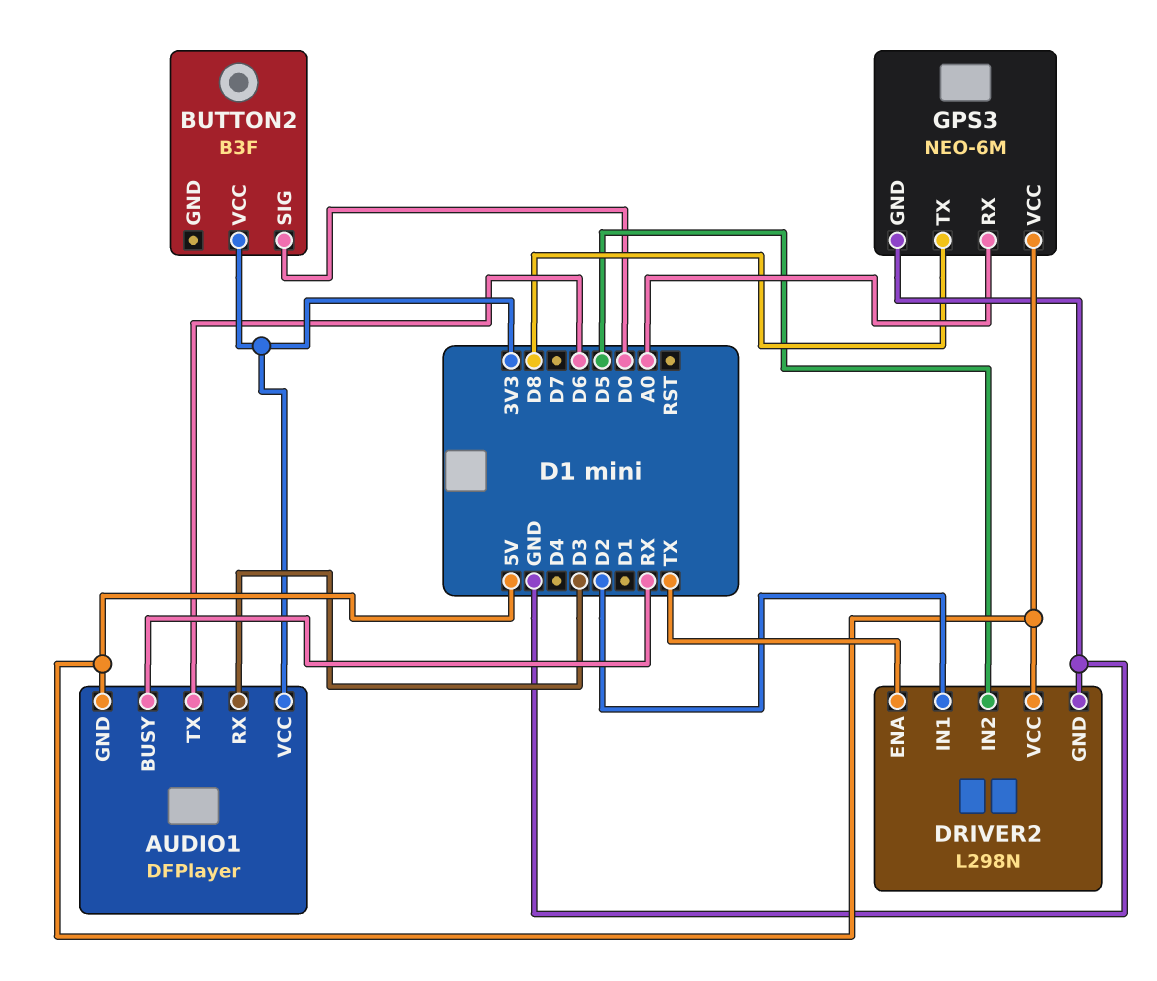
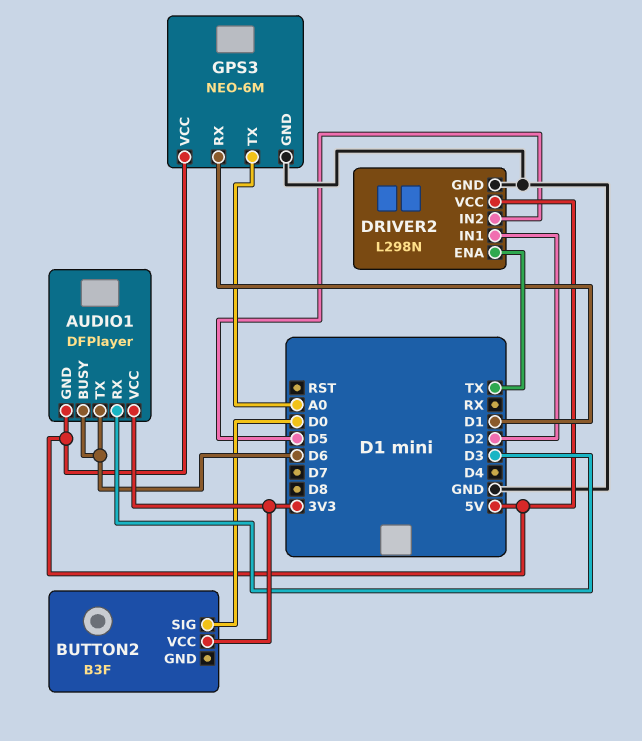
AUDIO1 pin BUSY: RX -> D6
GPS3 pin RX: A0 -> D1
GPS3 pin TX: D8 -> A0

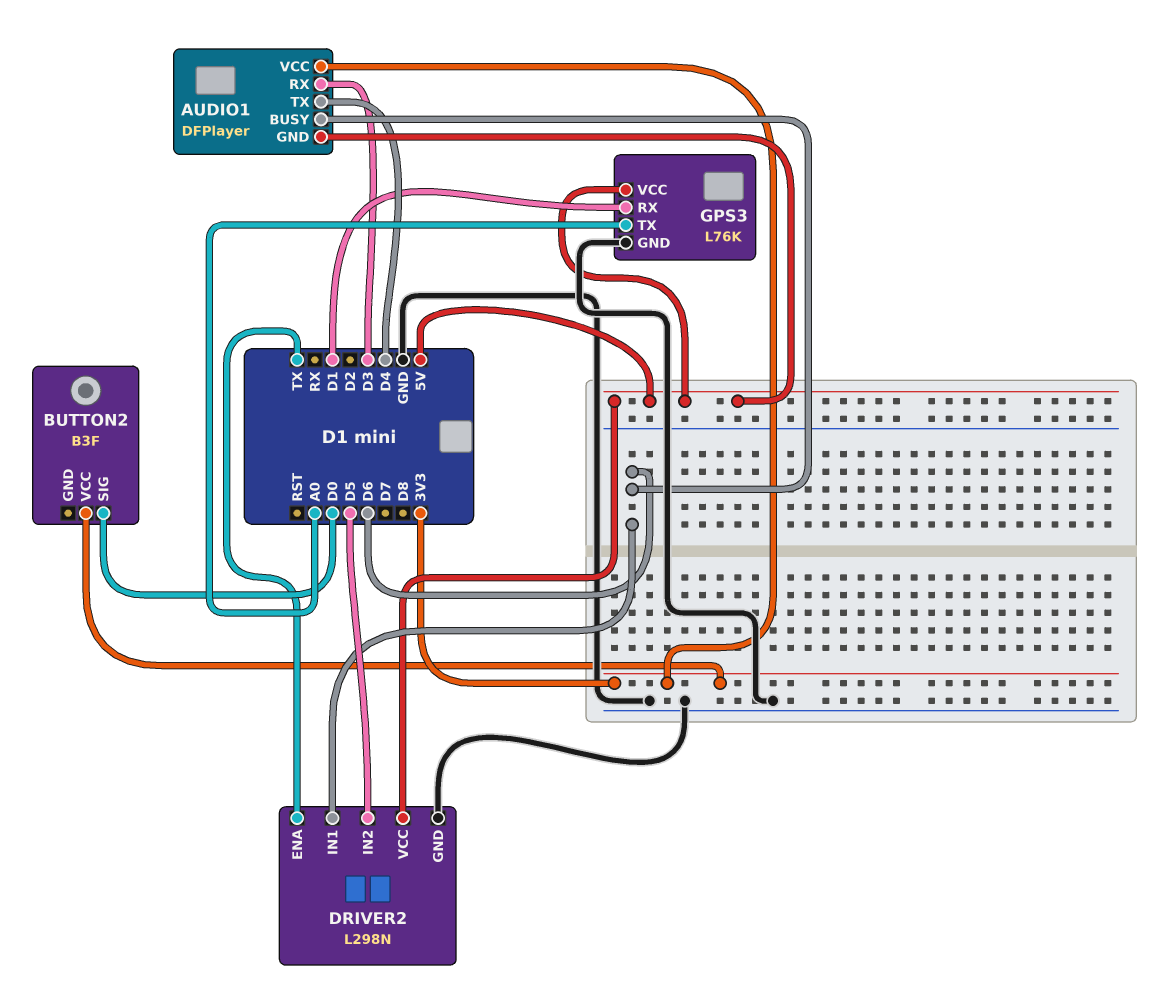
AUDIO1 pin TX: D6 -> D4
DRIVER2 pin IN1: D2 -> D6
GPS3: NEO-6M -> L76K

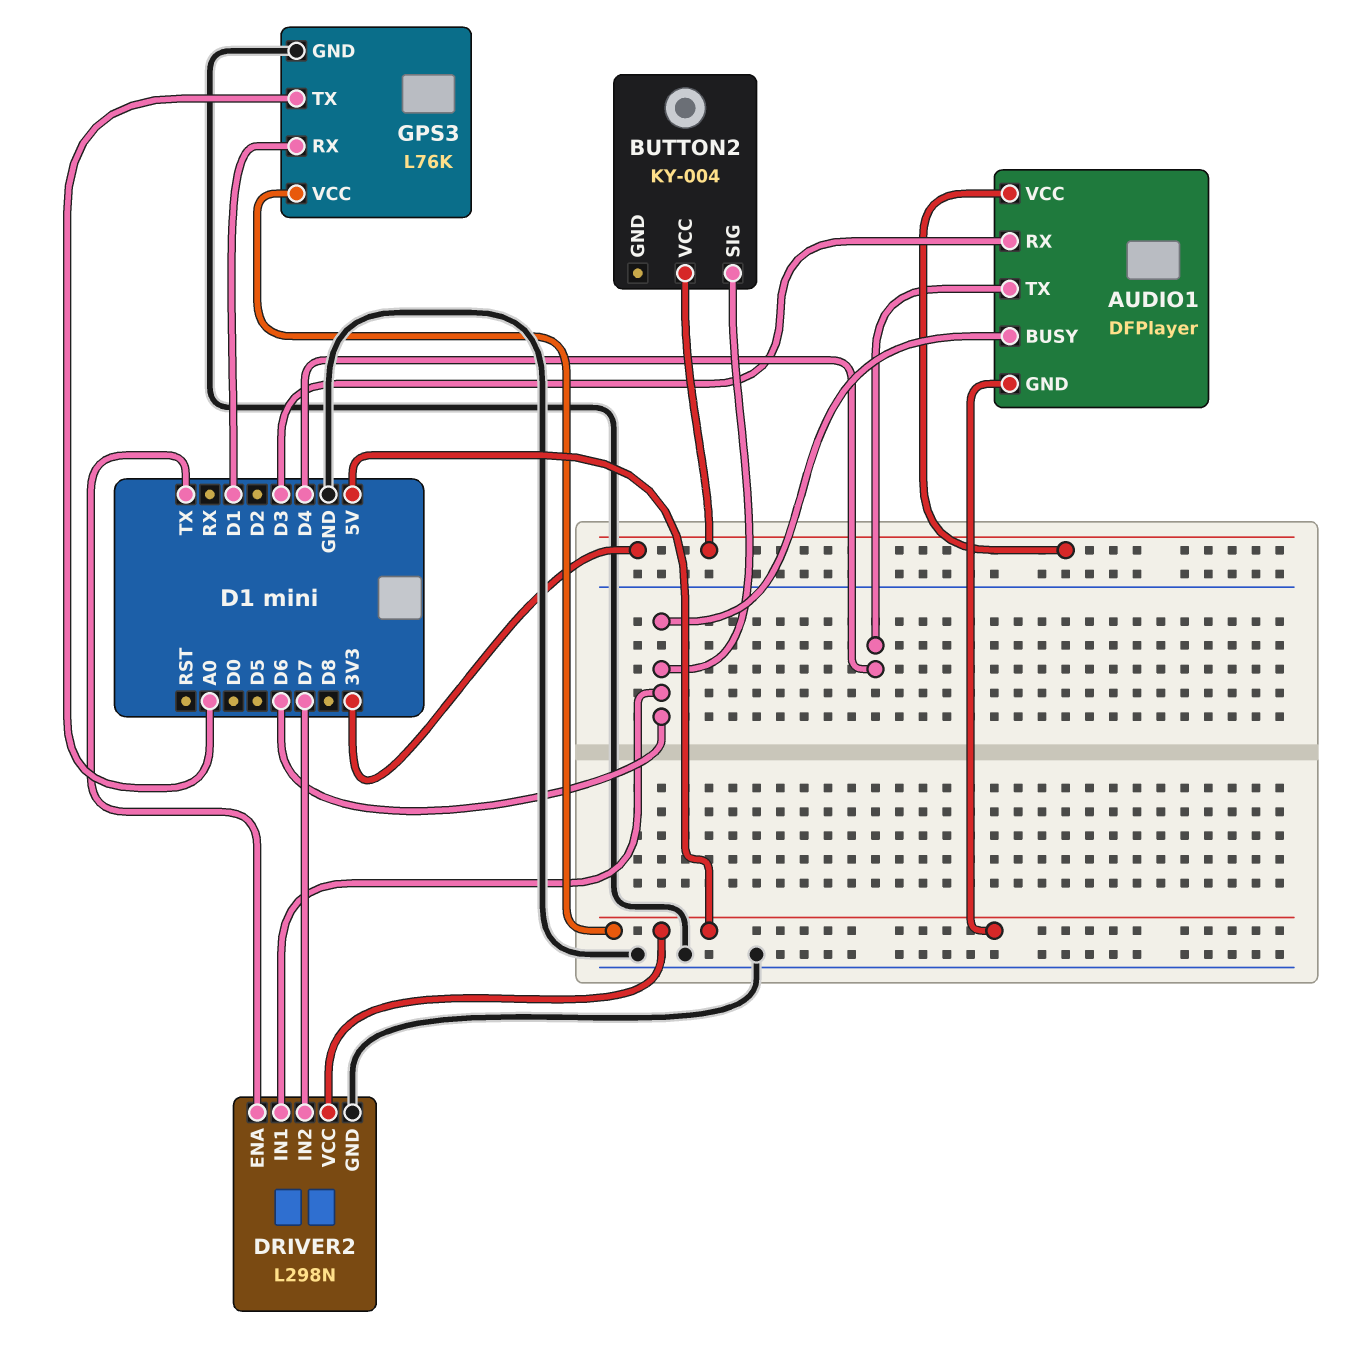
BUTTON2: B3F -> KY-004
BUTTON2 pin SIG: D0 -> D6
DRIVER2 pin IN2: D5 -> D7

